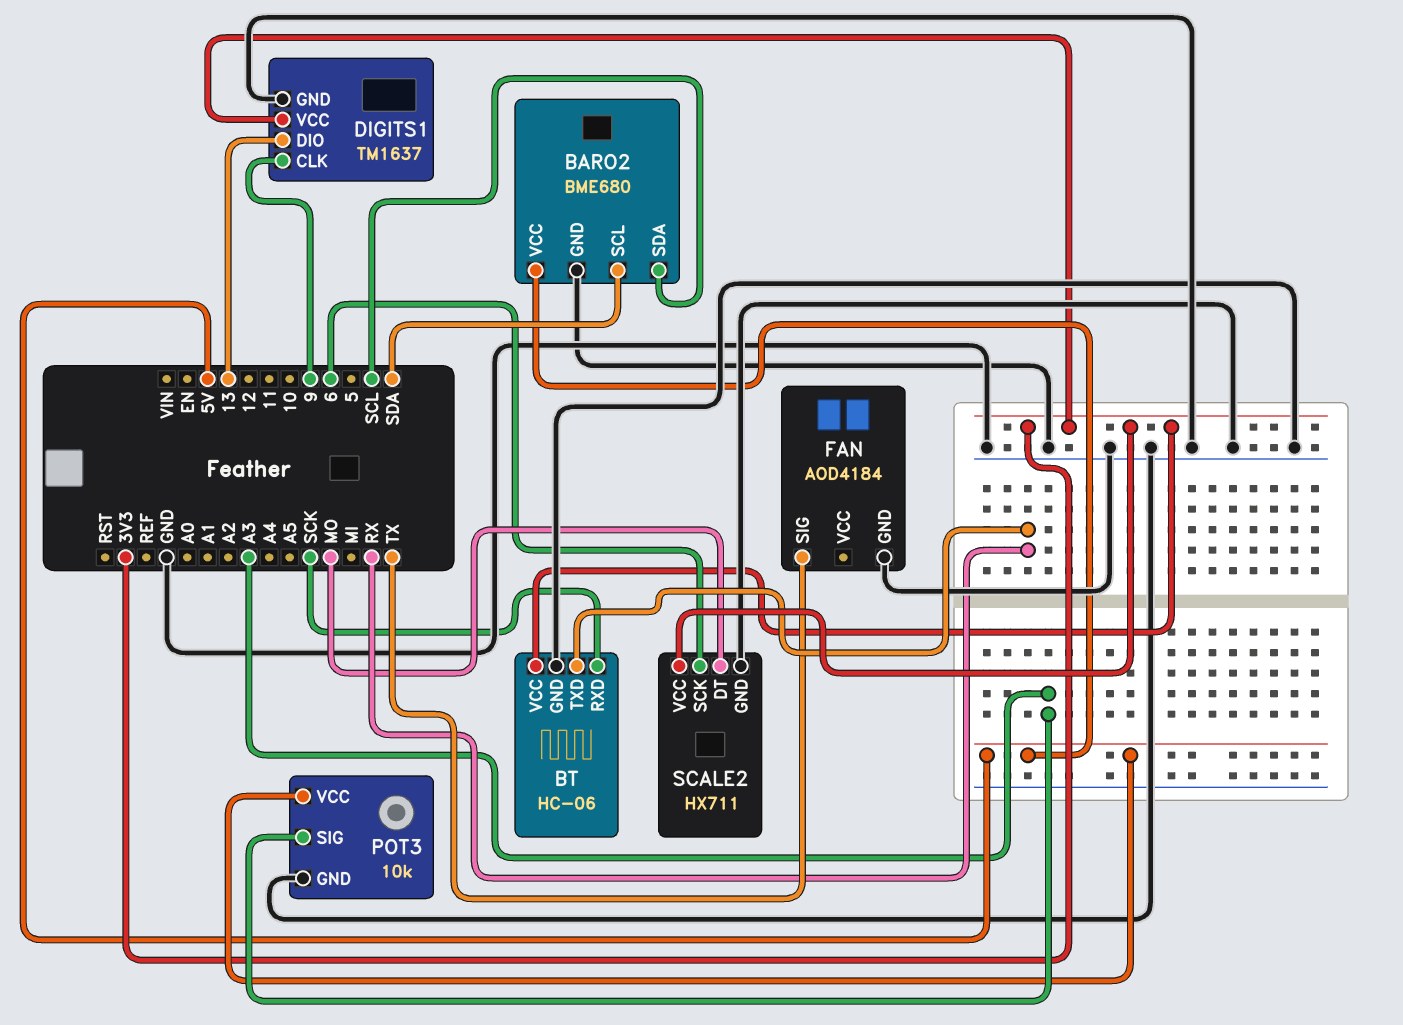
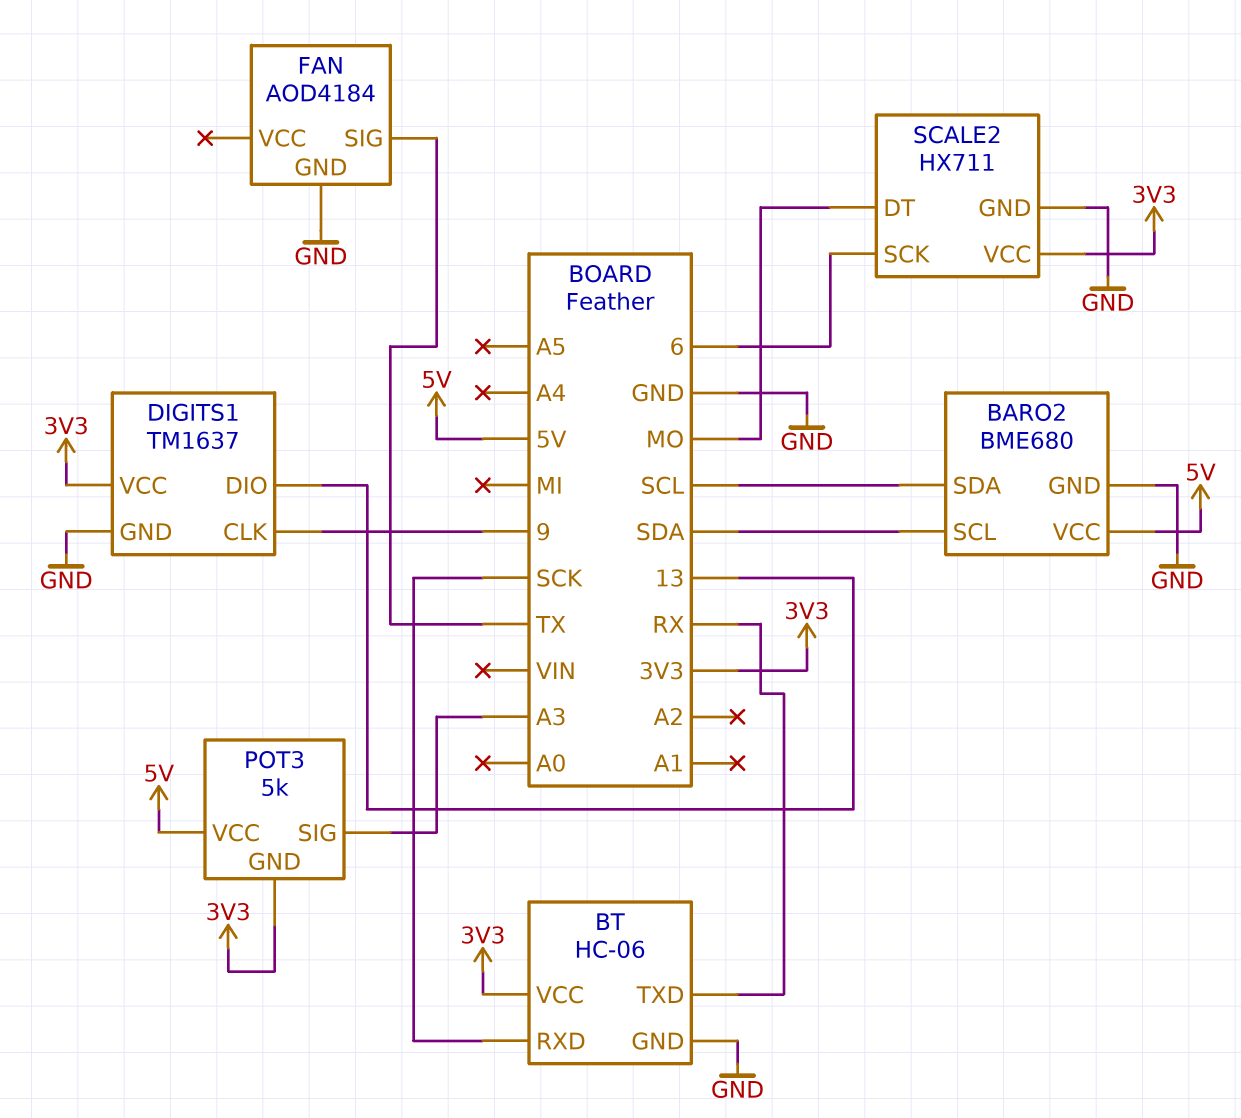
POT3: 10k -> 5k
POT3 pin GND: GND -> 3V3

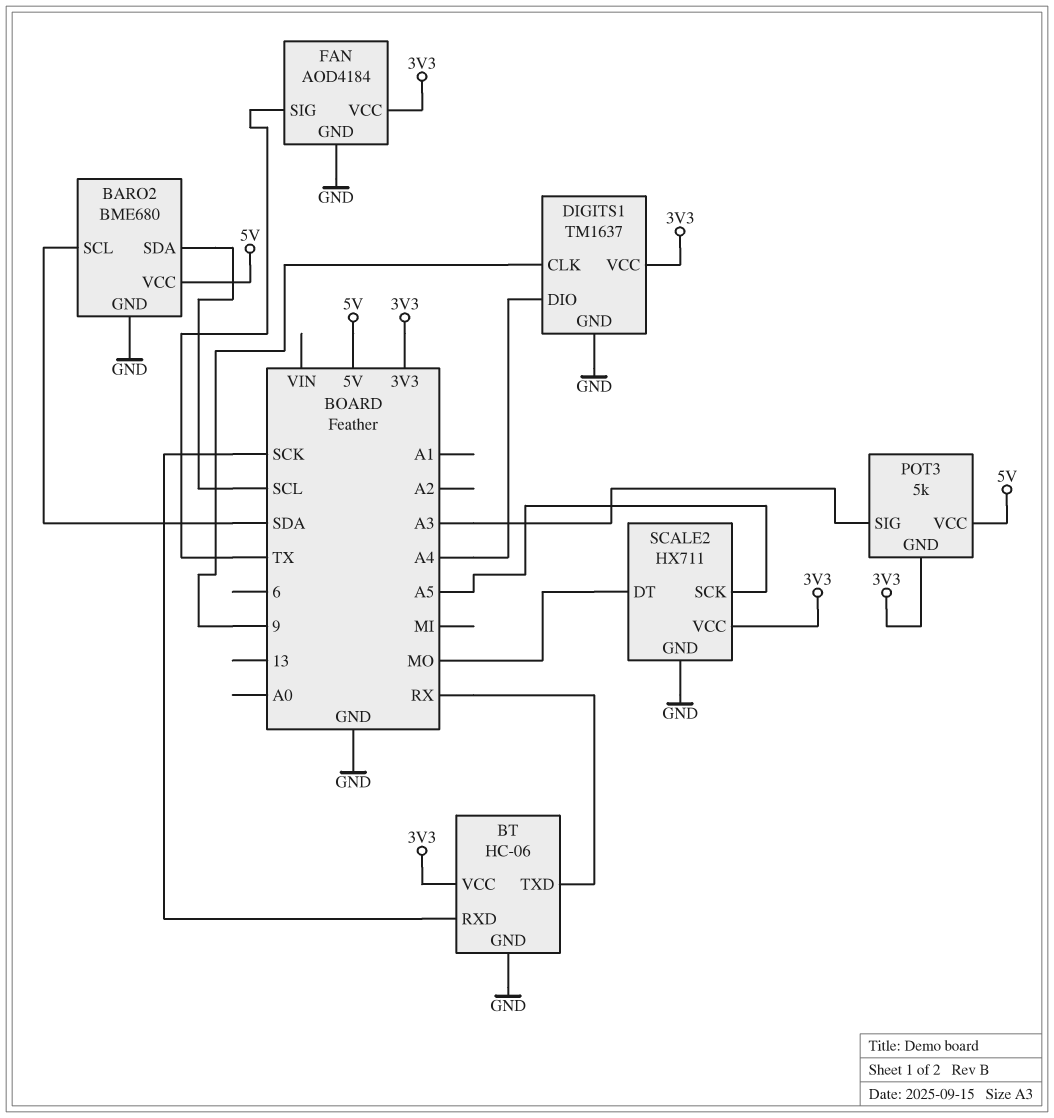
DIGITS1 pin DIO: 13 -> A4
FAN pin VCC: none -> 3V3
SCALE2 pin SCK: 6 -> A5

